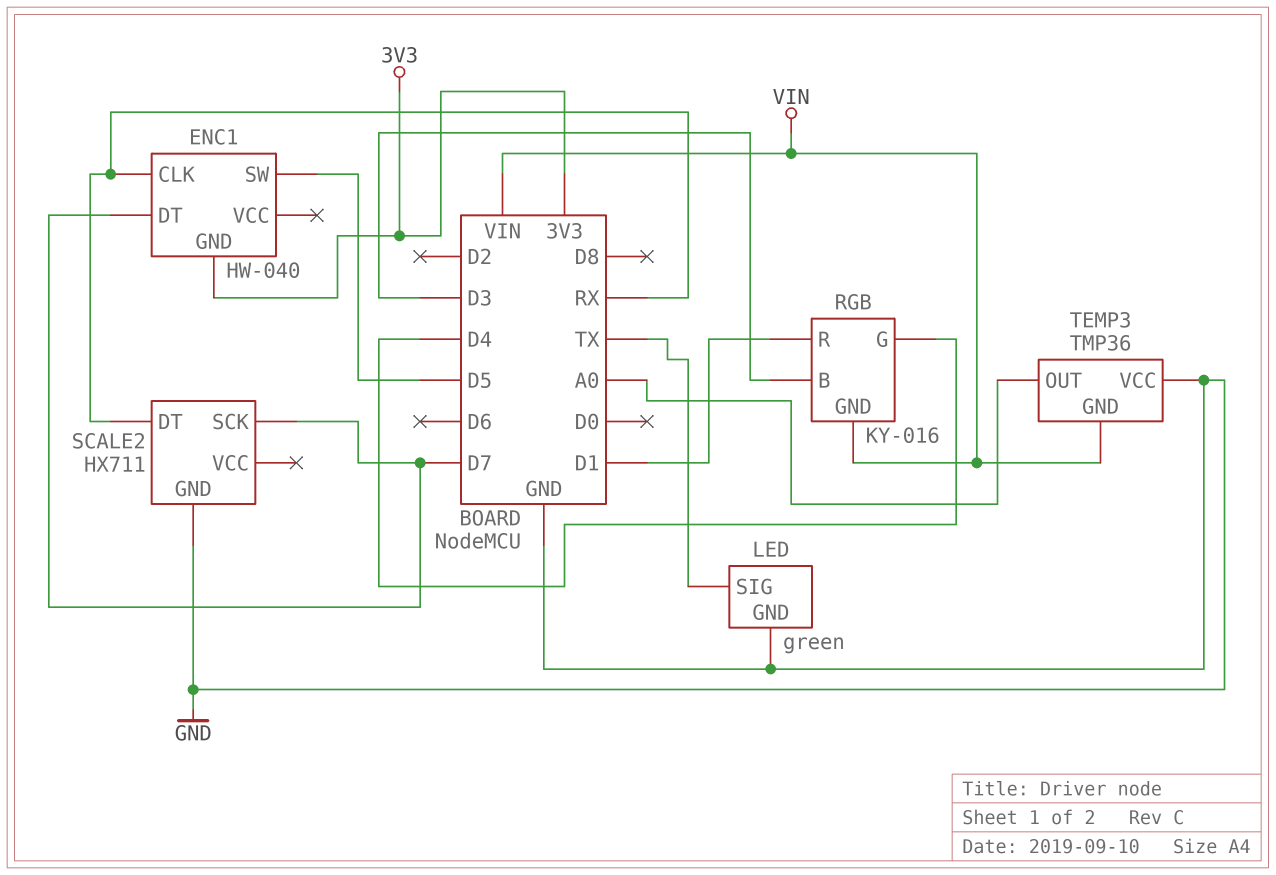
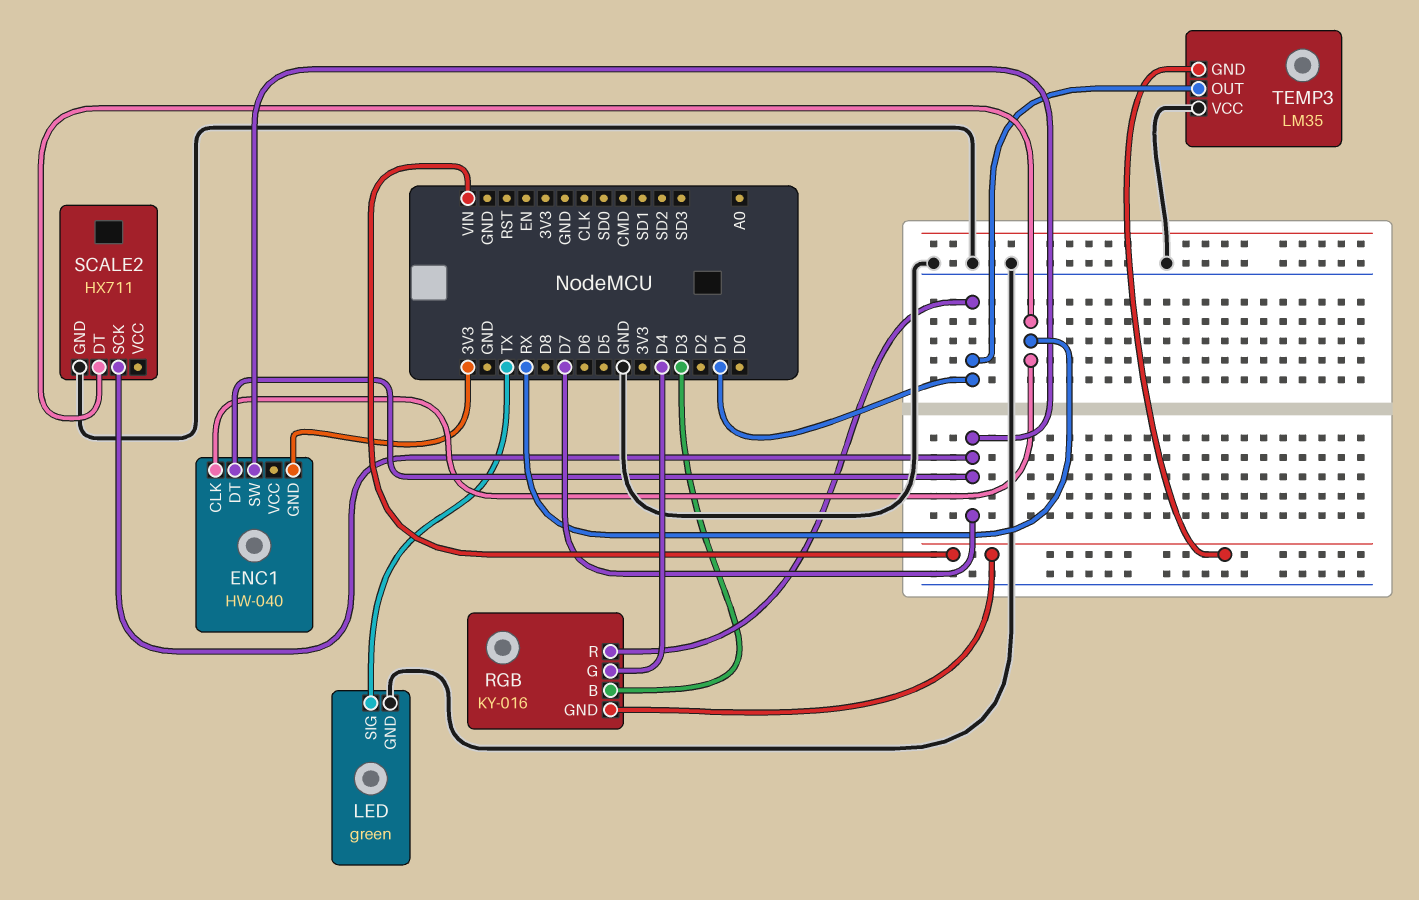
ENC1 pin SW: D5 -> D7
TEMP3: TMP36 -> LM35
TEMP3 pin OUT: A0 -> D1

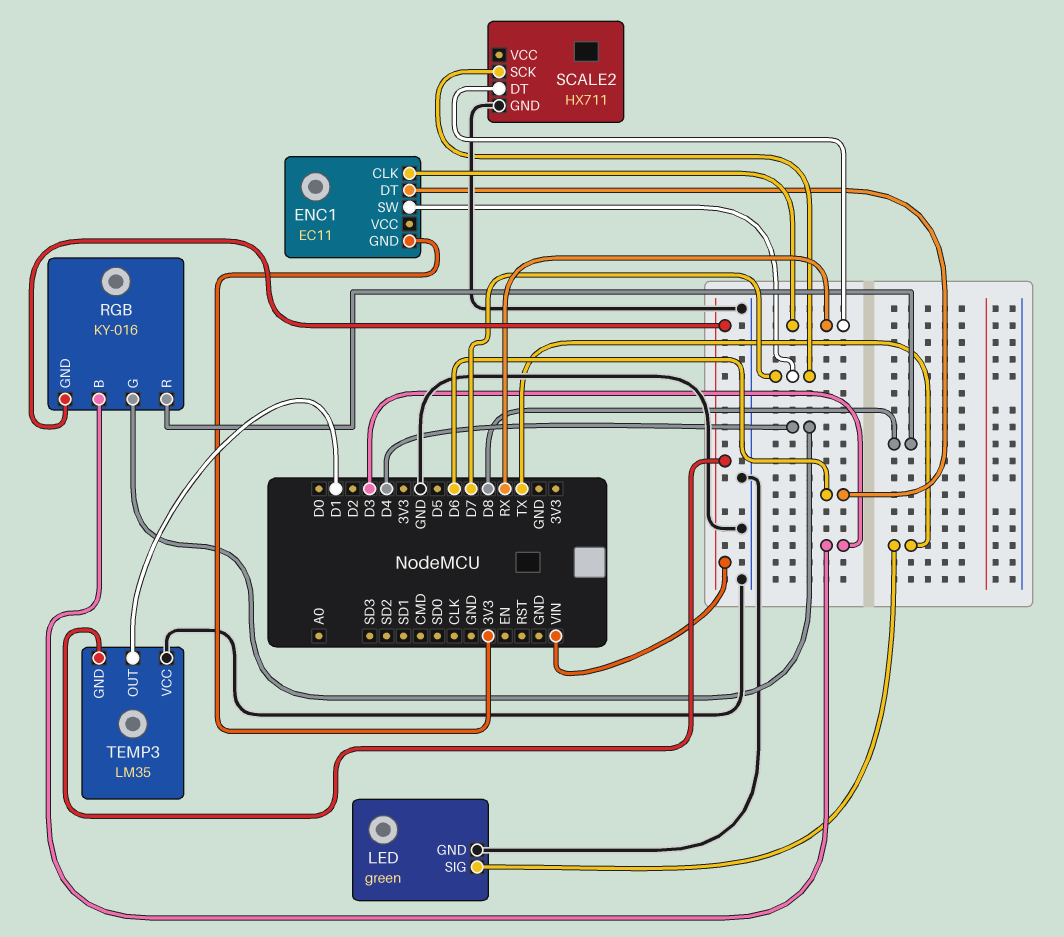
ENC1: HW-040 -> EC11
ENC1 pin DT: D7 -> D6
RGB pin R: D1 -> D8

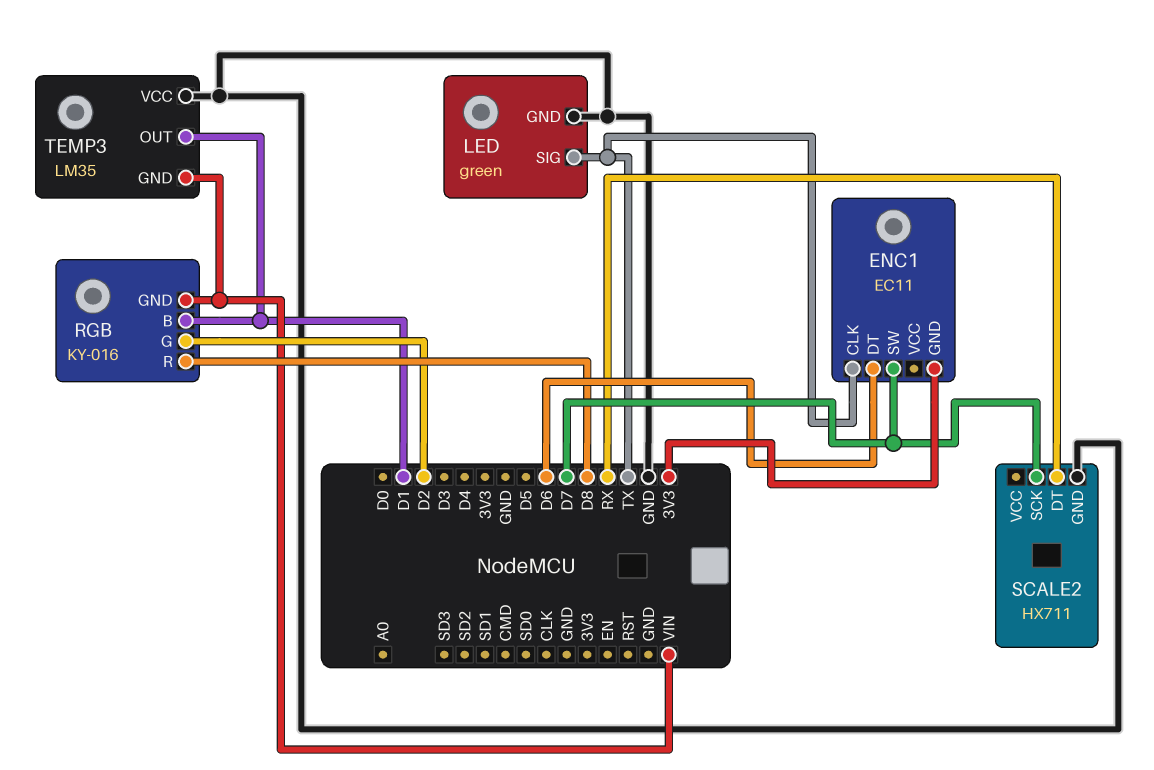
ENC1 pin CLK: RX -> TX
RGB pin B: D3 -> D1
RGB pin G: D4 -> D2

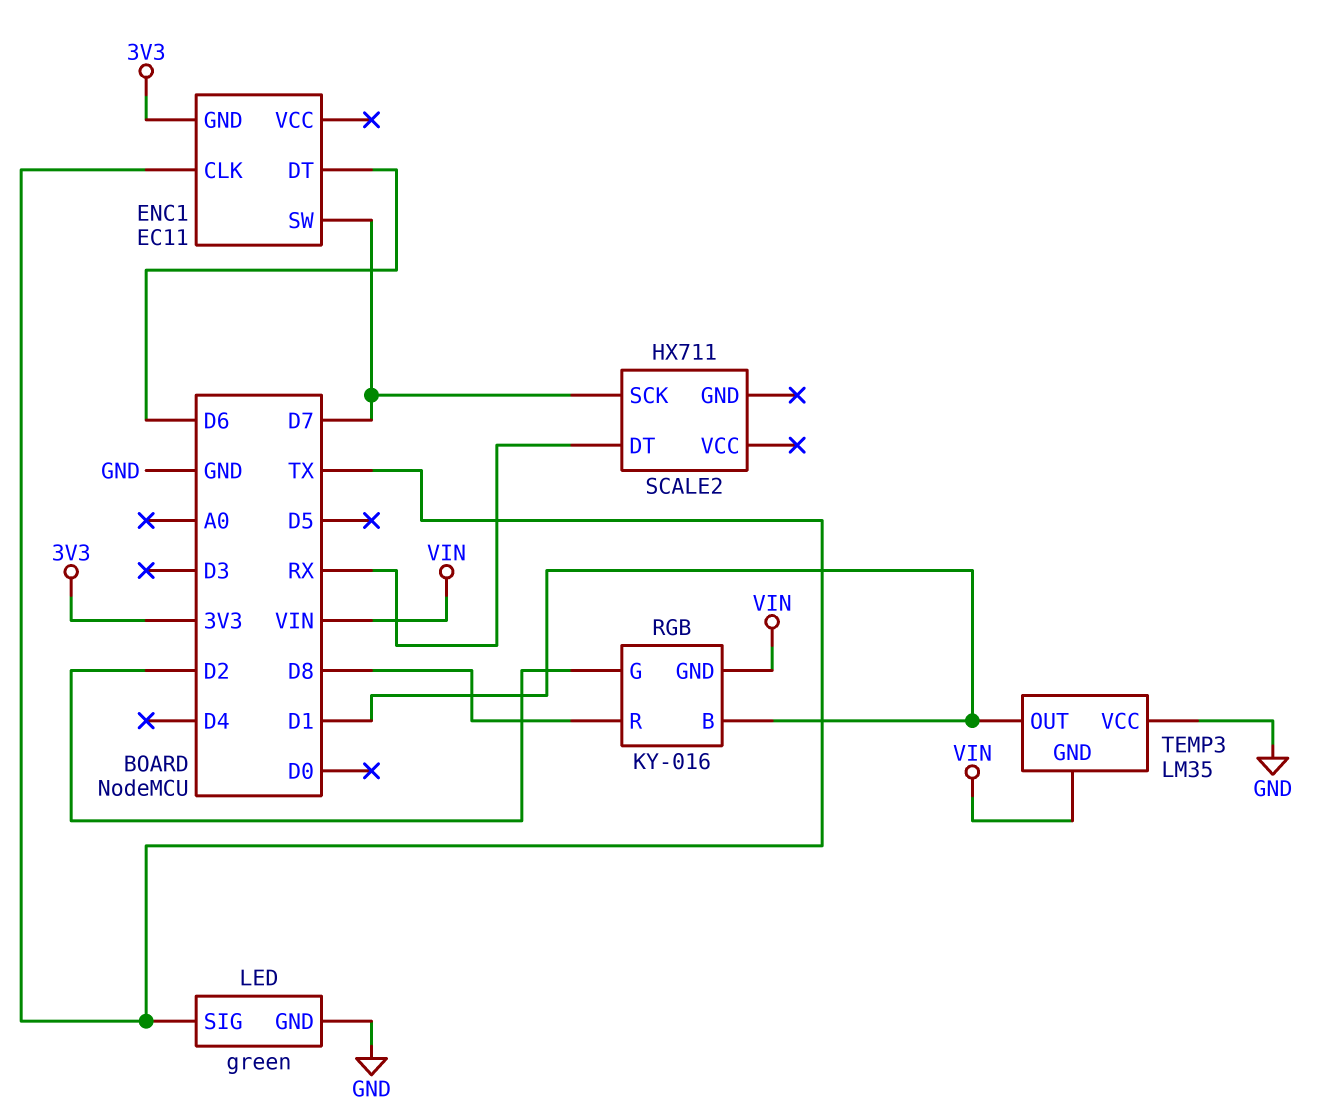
SCALE2 pin GND: GND -> none

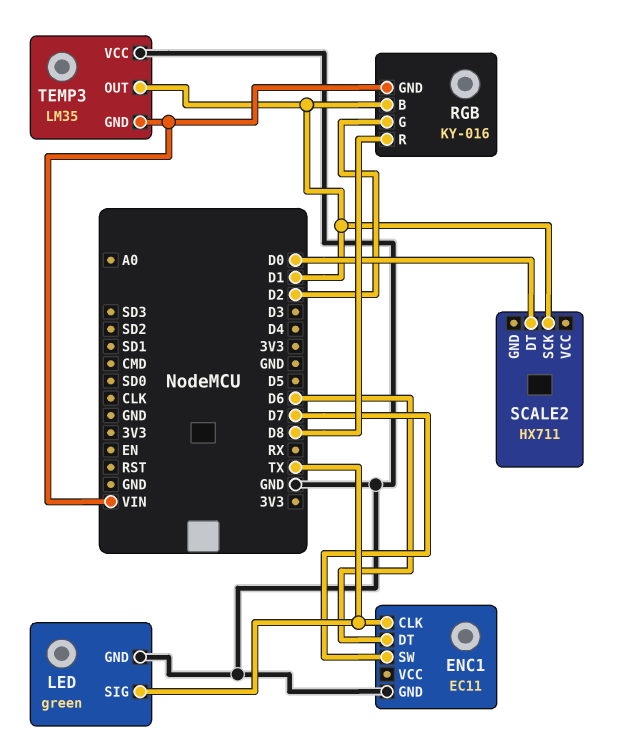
ENC1 pin GND: 3V3 -> GND
SCALE2 pin DT: RX -> D0
SCALE2 pin SCK: D7 -> D1

